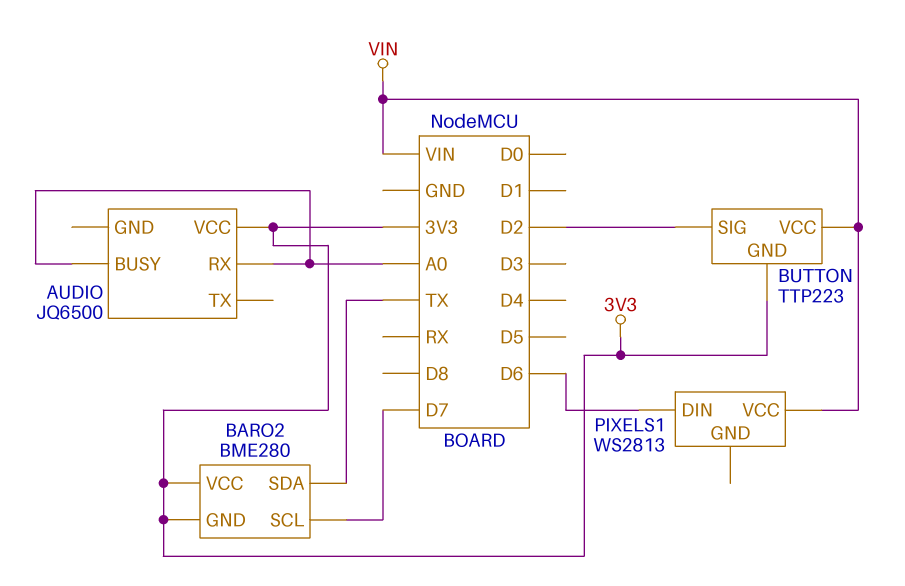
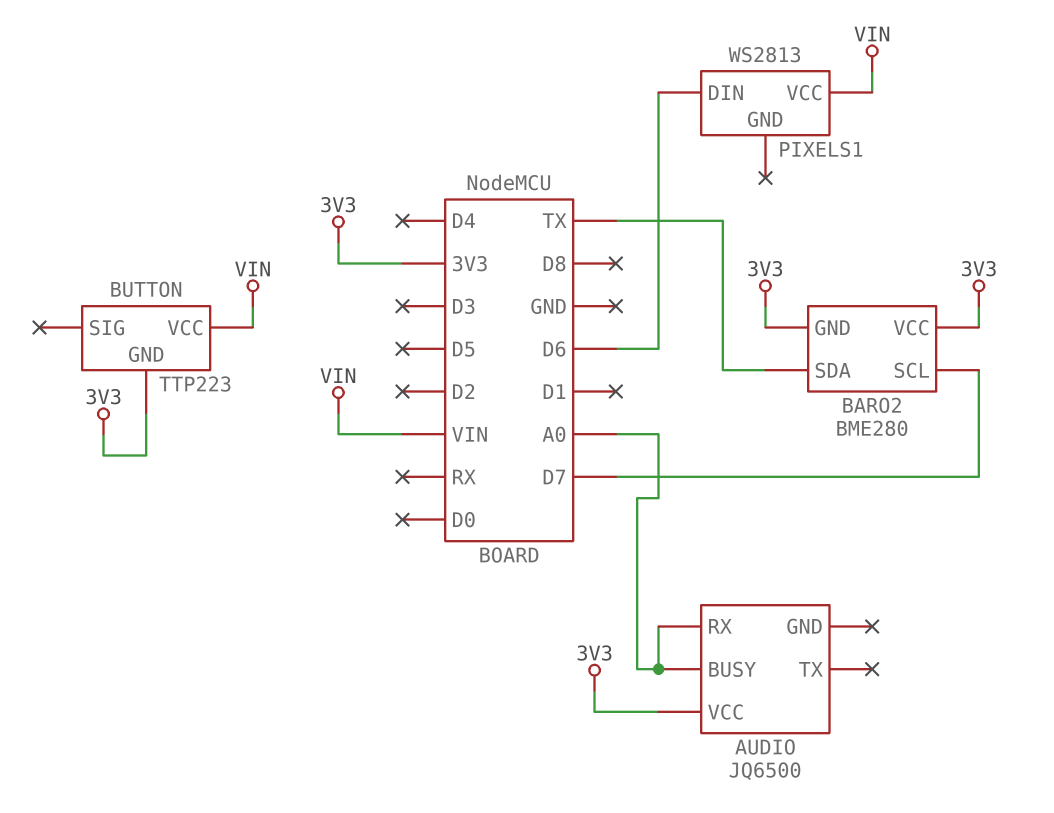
BUTTON pin SIG: D2 -> none

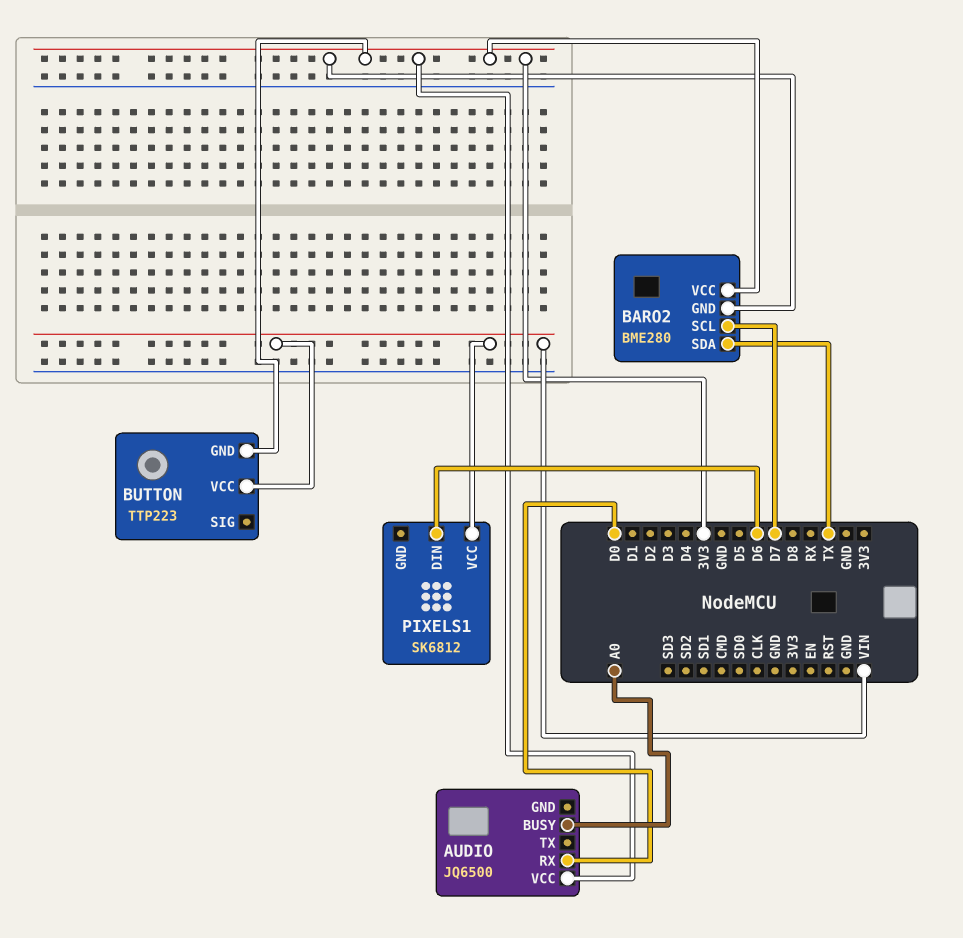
AUDIO pin RX: A0 -> D0
PIXELS1: WS2813 -> SK6812

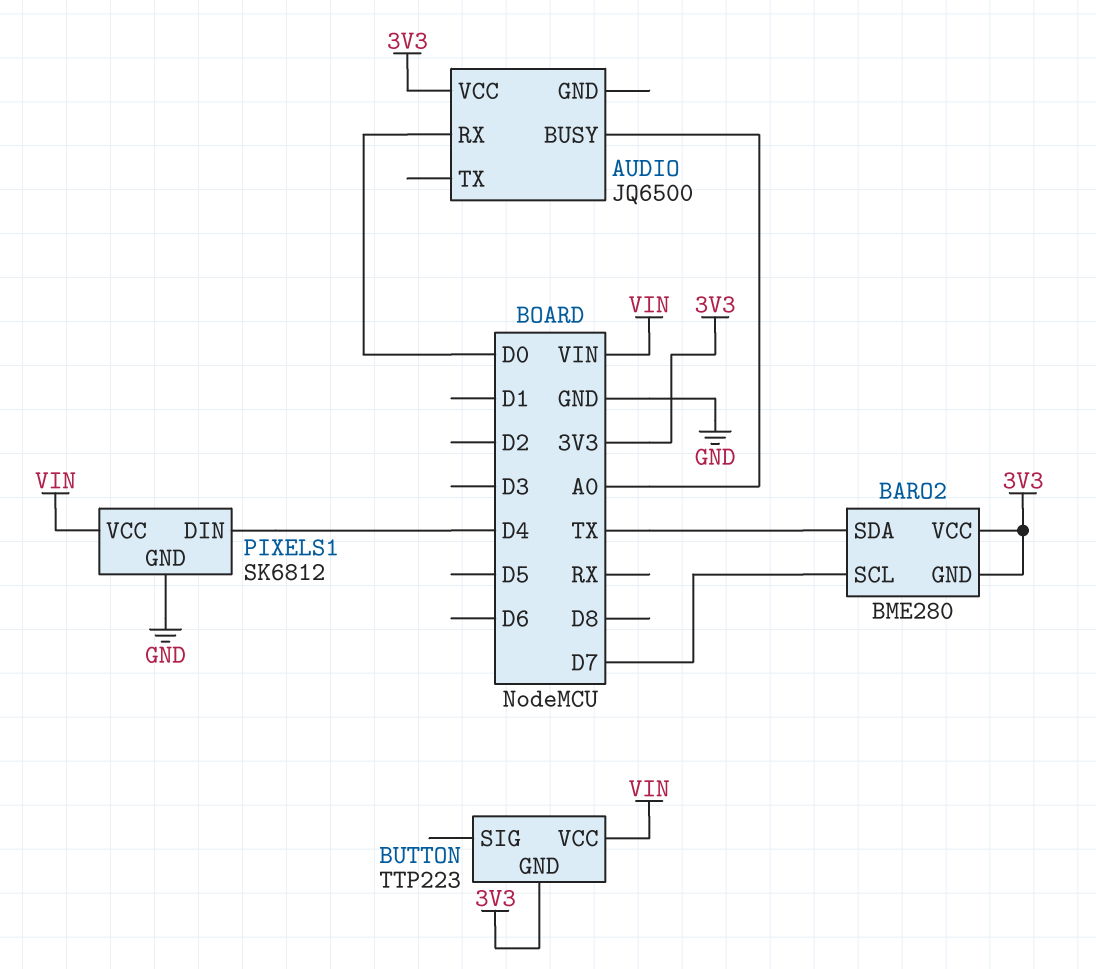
PIXELS1 pin DIN: D6 -> D4
PIXELS1 pin GND: none -> GND

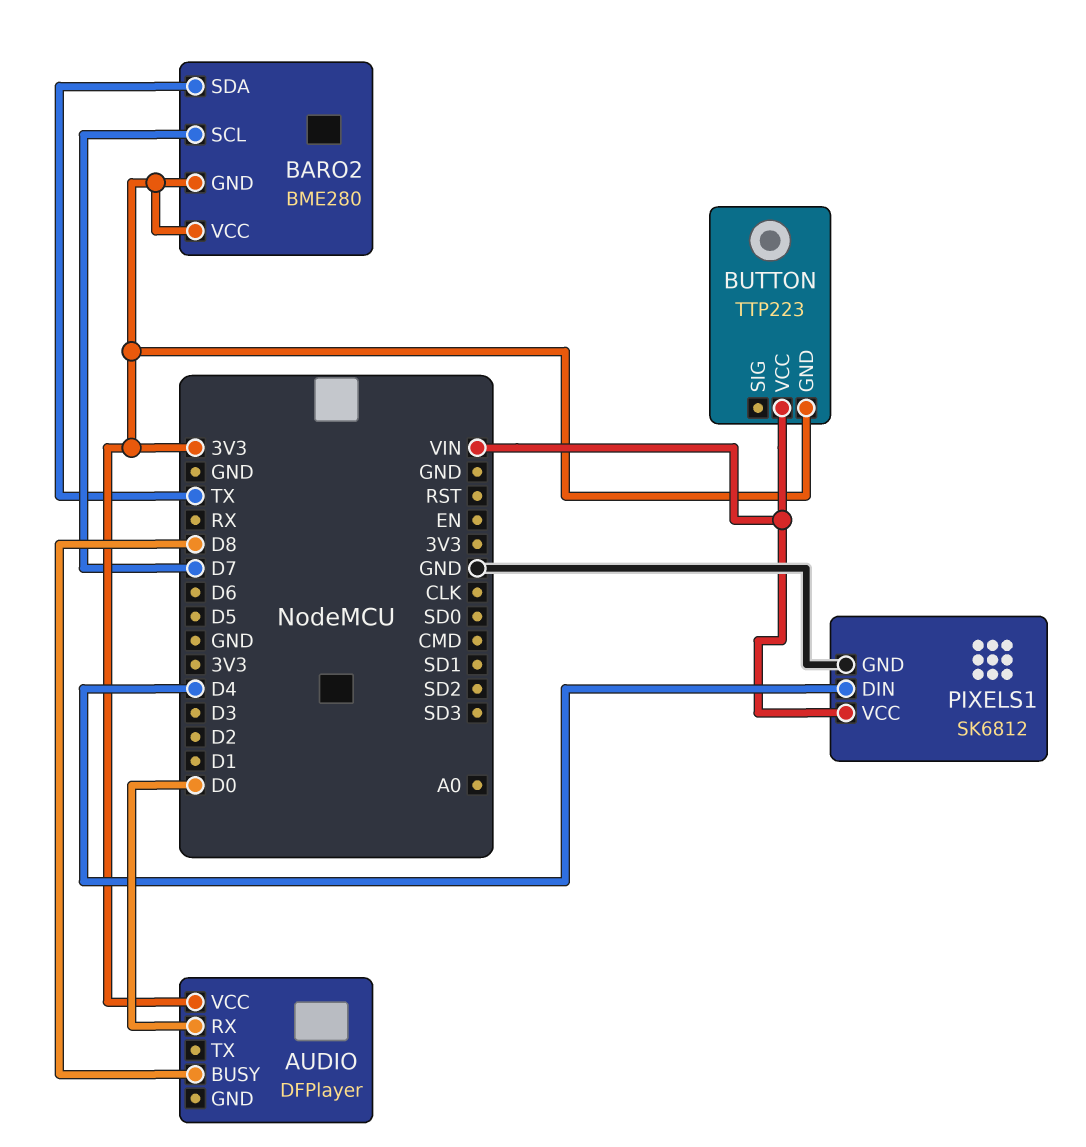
AUDIO: JQ6500 -> DFPlayer
AUDIO pin BUSY: A0 -> D8

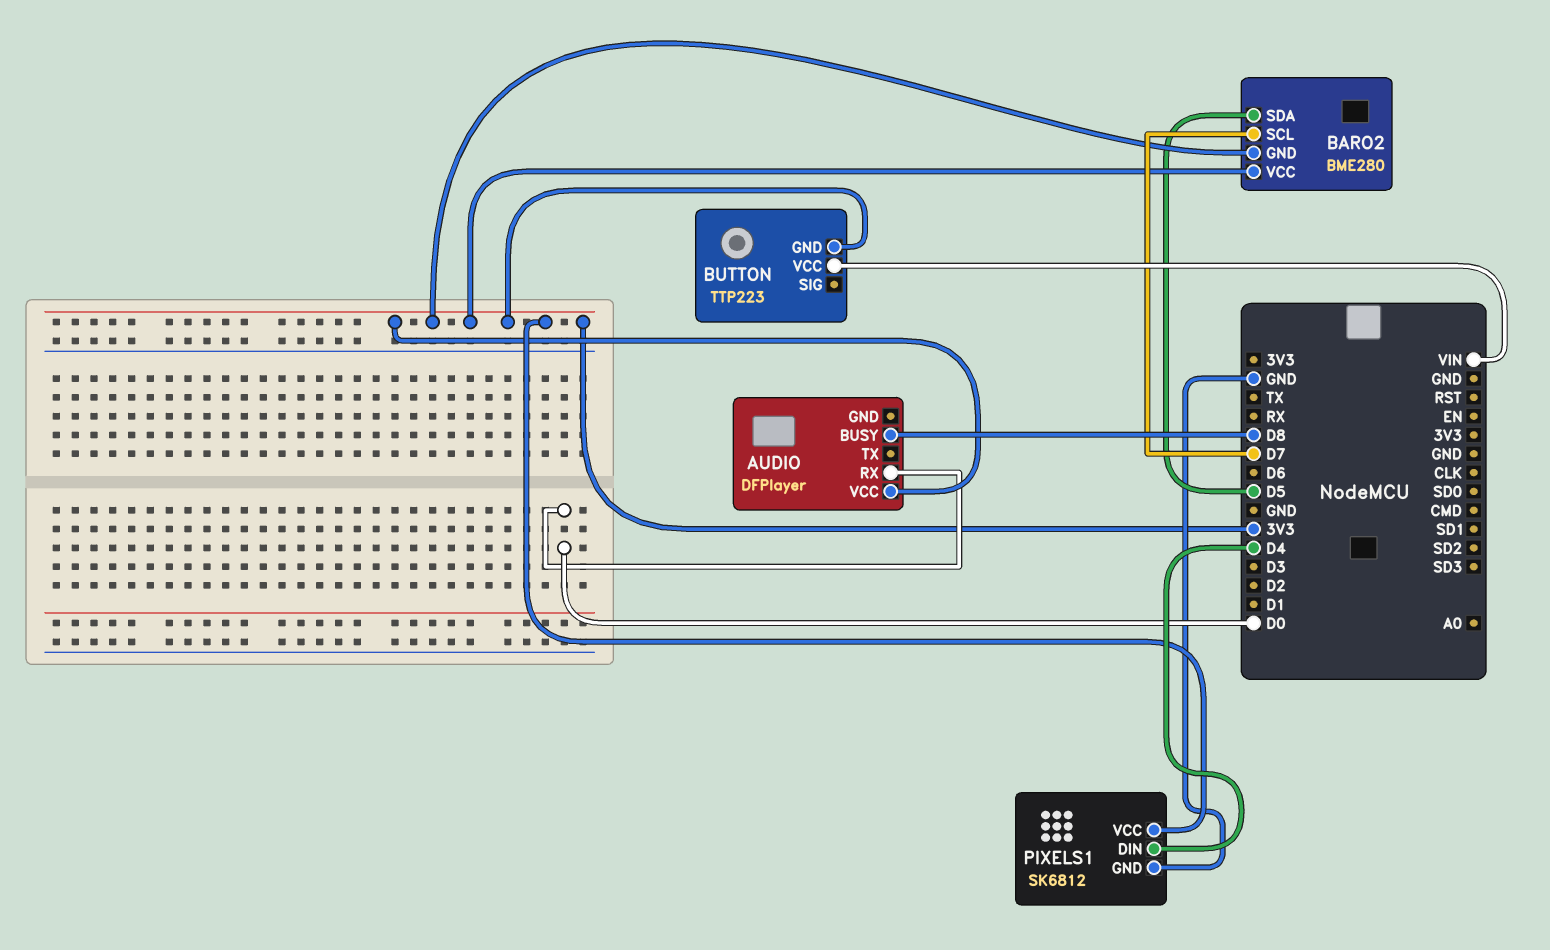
BARO2 pin SDA: TX -> D5
PIXELS1 pin VCC: VIN -> 3V3

